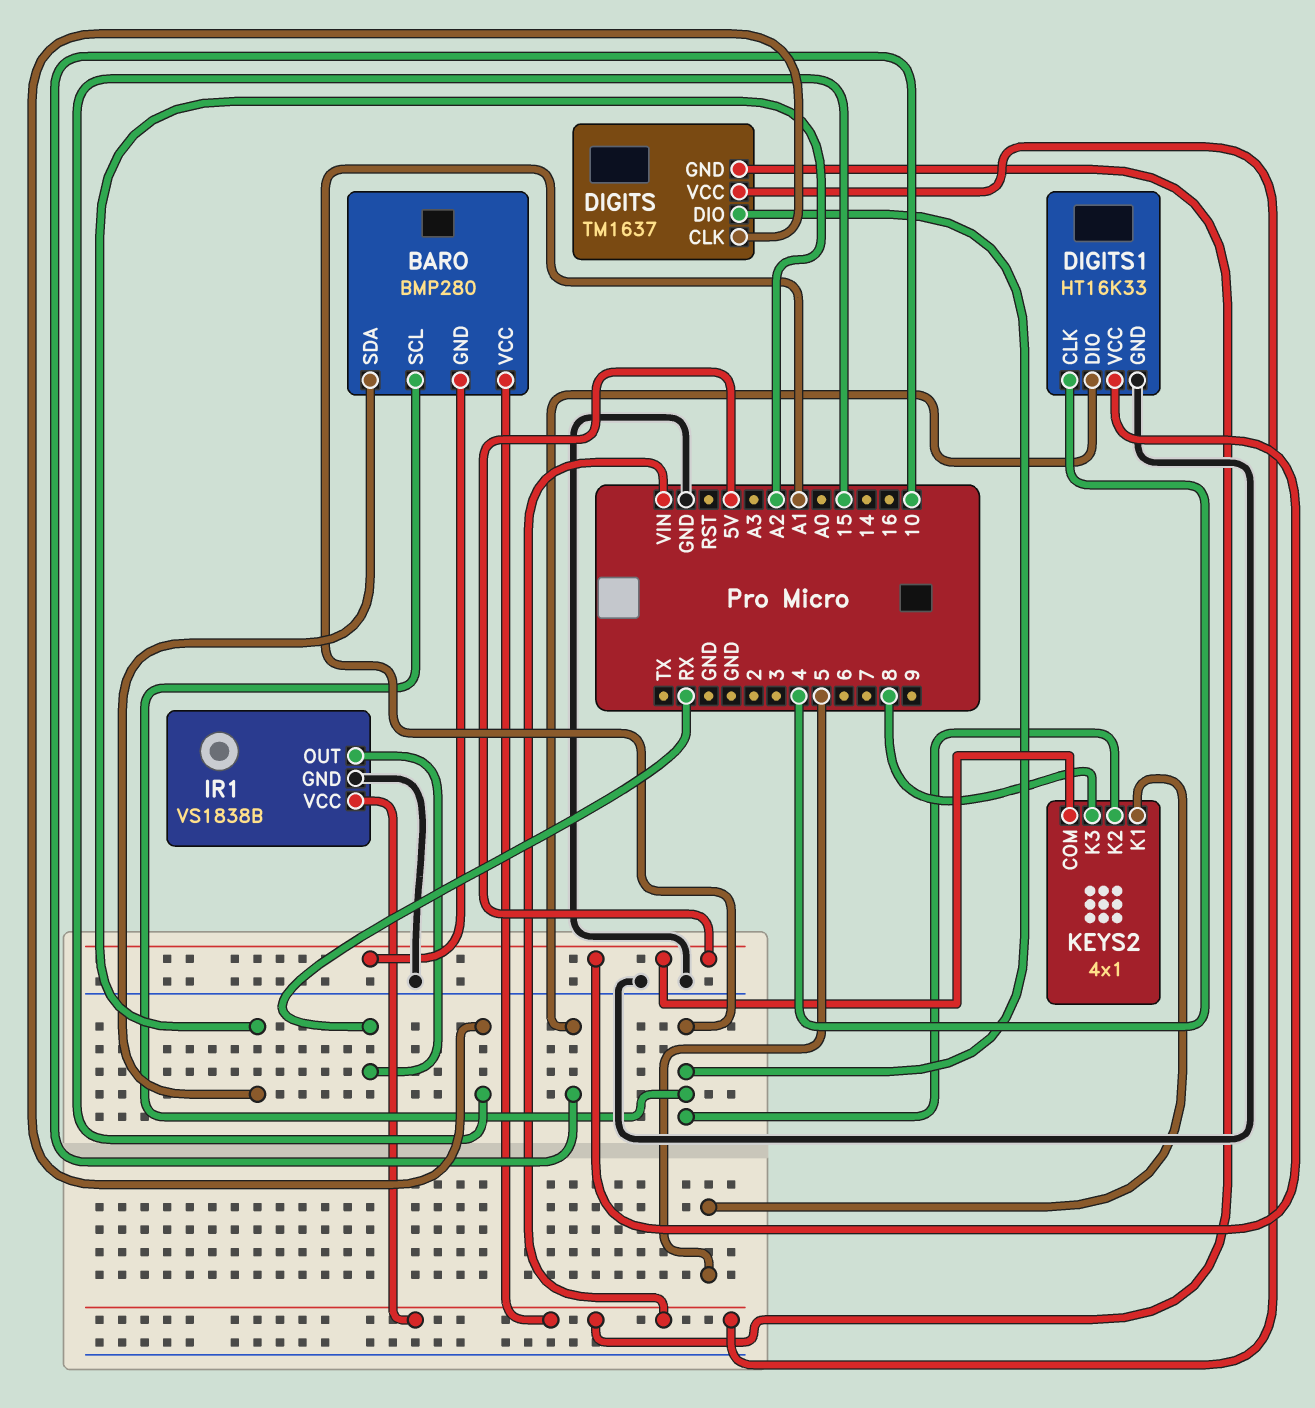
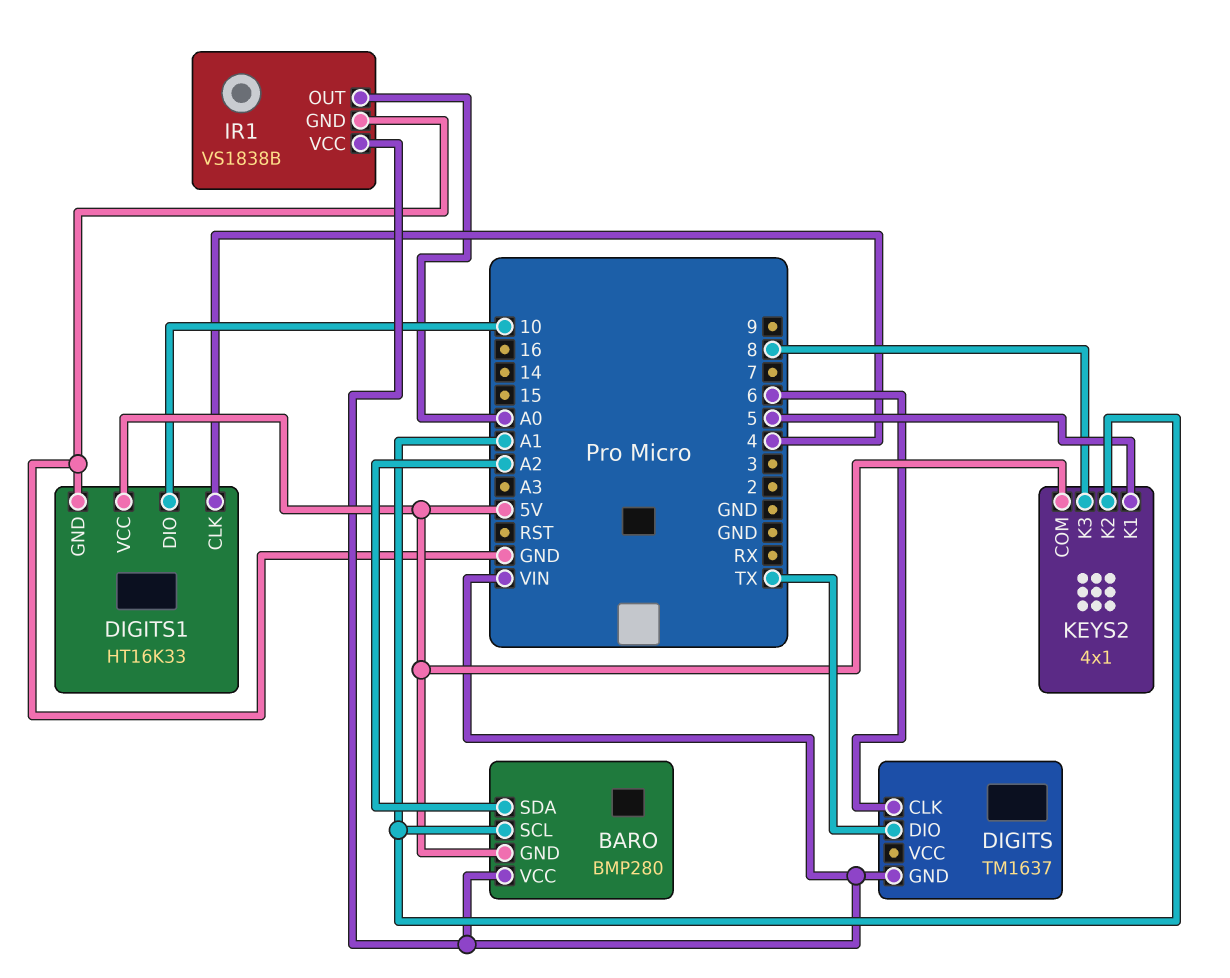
DIGITS pin CLK: 15 -> 6
DIGITS pin DIO: A1 -> TX
DIGITS pin VCC: VIN -> none
IR1 pin OUT: RX -> A0

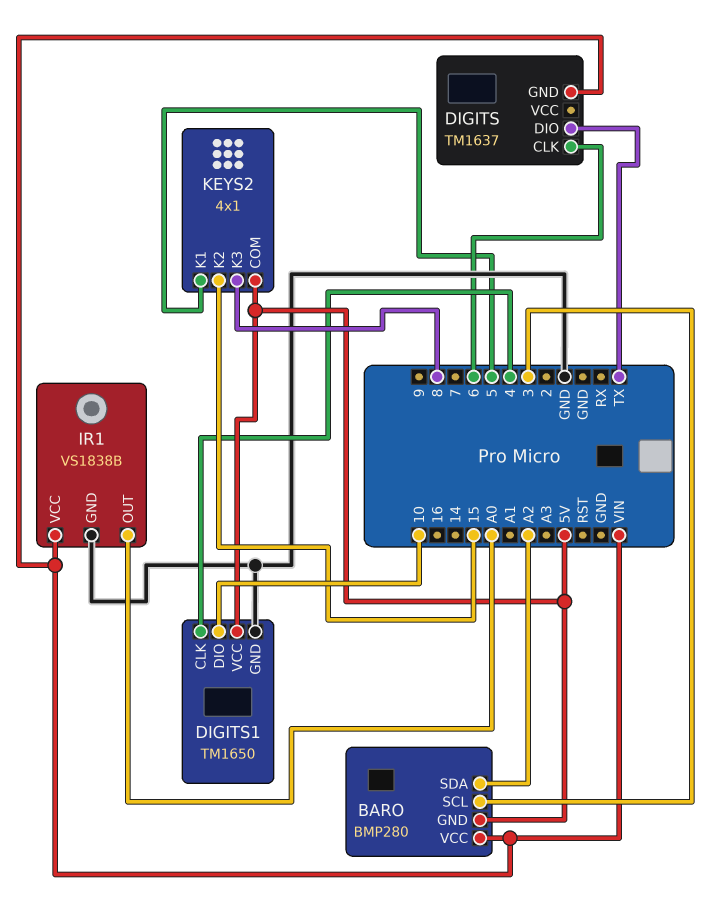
BARO pin SCL: A1 -> 3
DIGITS1: HT16K33 -> TM1650
KEYS2 pin K2: A1 -> 15

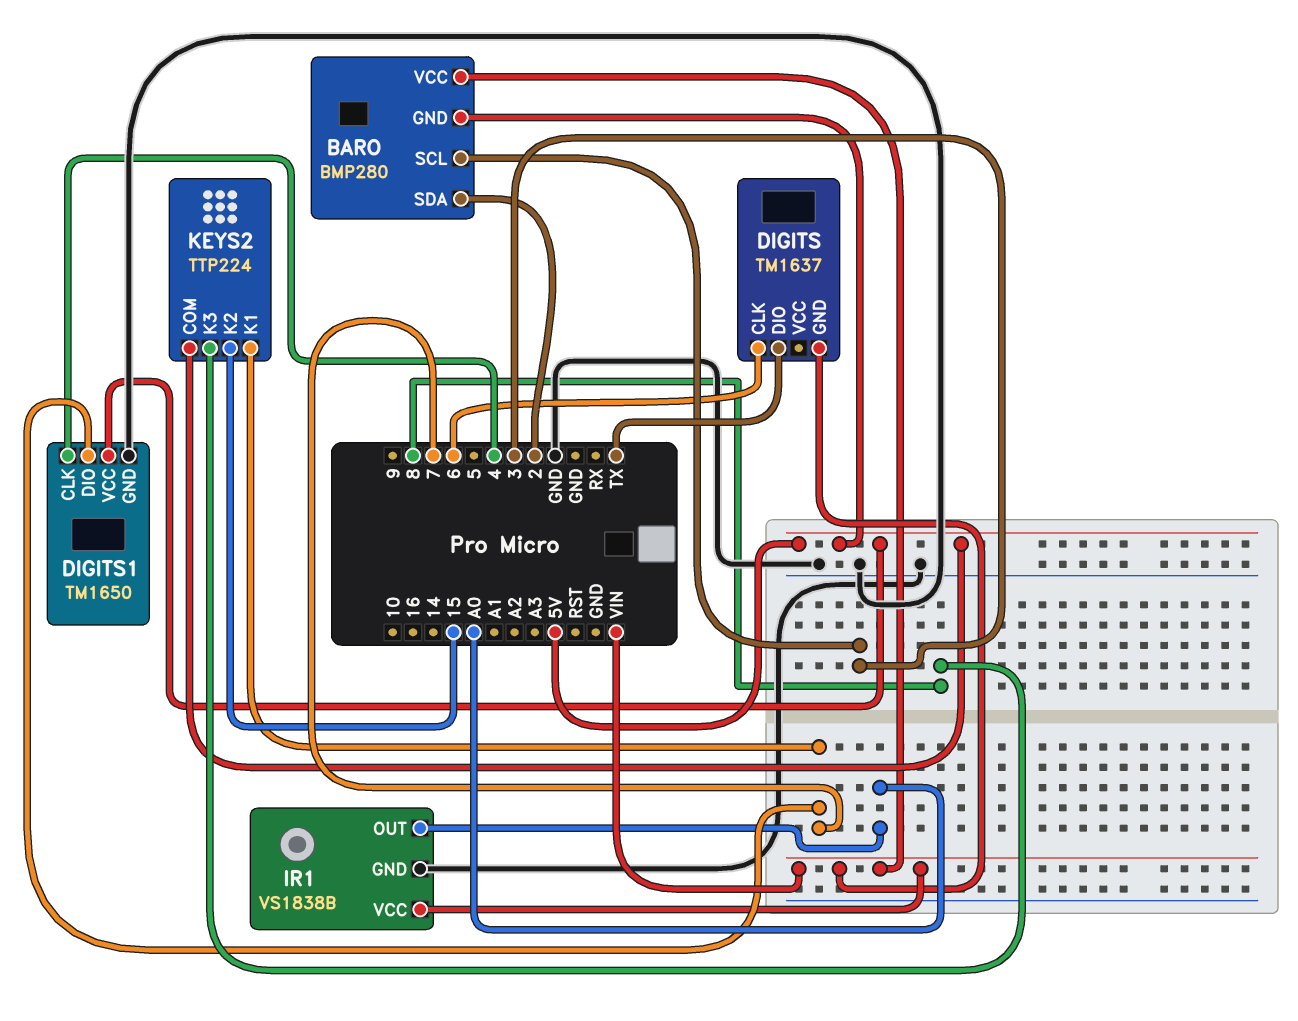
BARO pin SDA: A2 -> 2
DIGITS1 pin DIO: 10 -> 7
KEYS2: 4x1 -> TTP224
KEYS2 pin K1: 5 -> 7

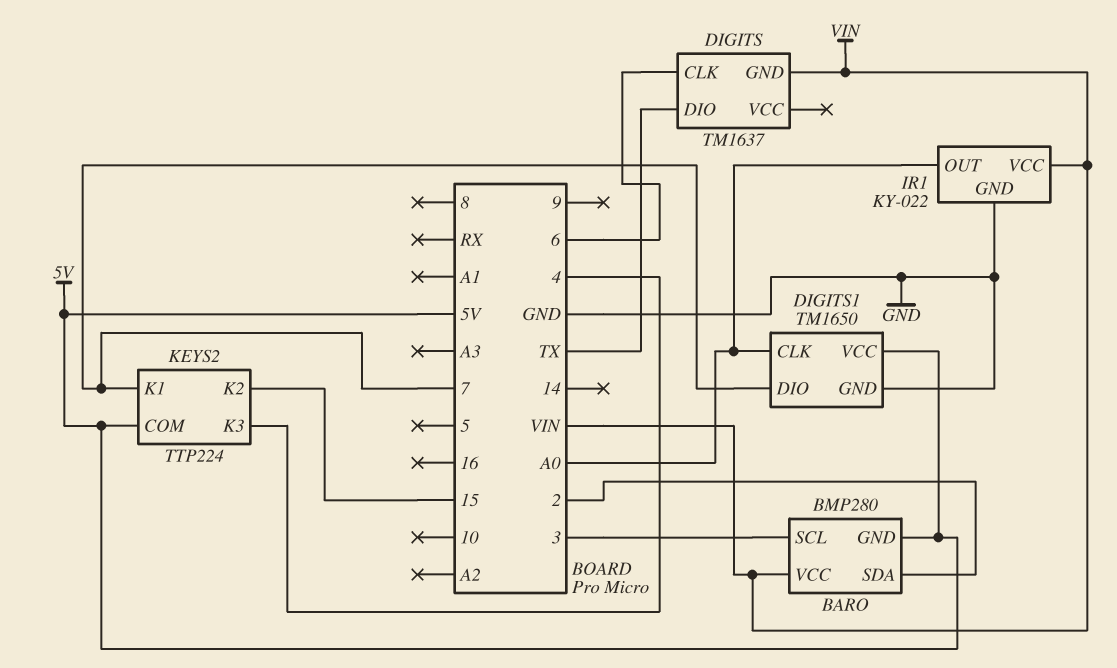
DIGITS1 pin CLK: 4 -> A0
IR1: VS1838B -> KY-022
KEYS2 pin K3: 8 -> 4

